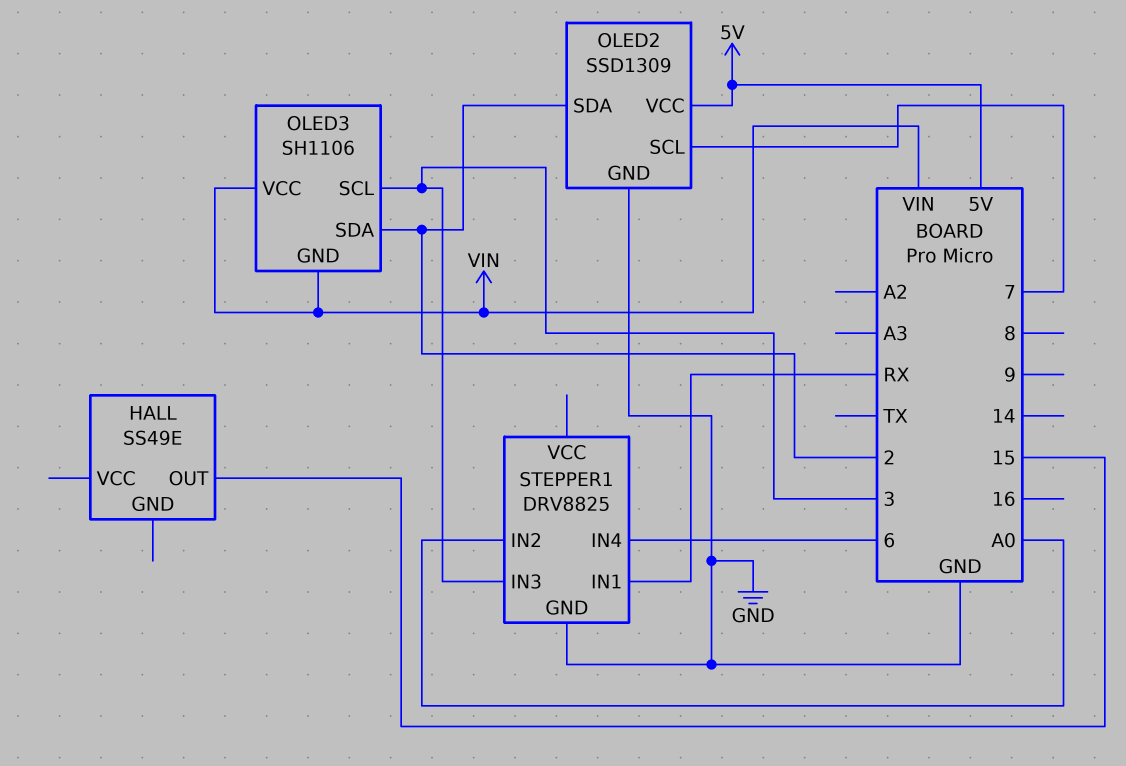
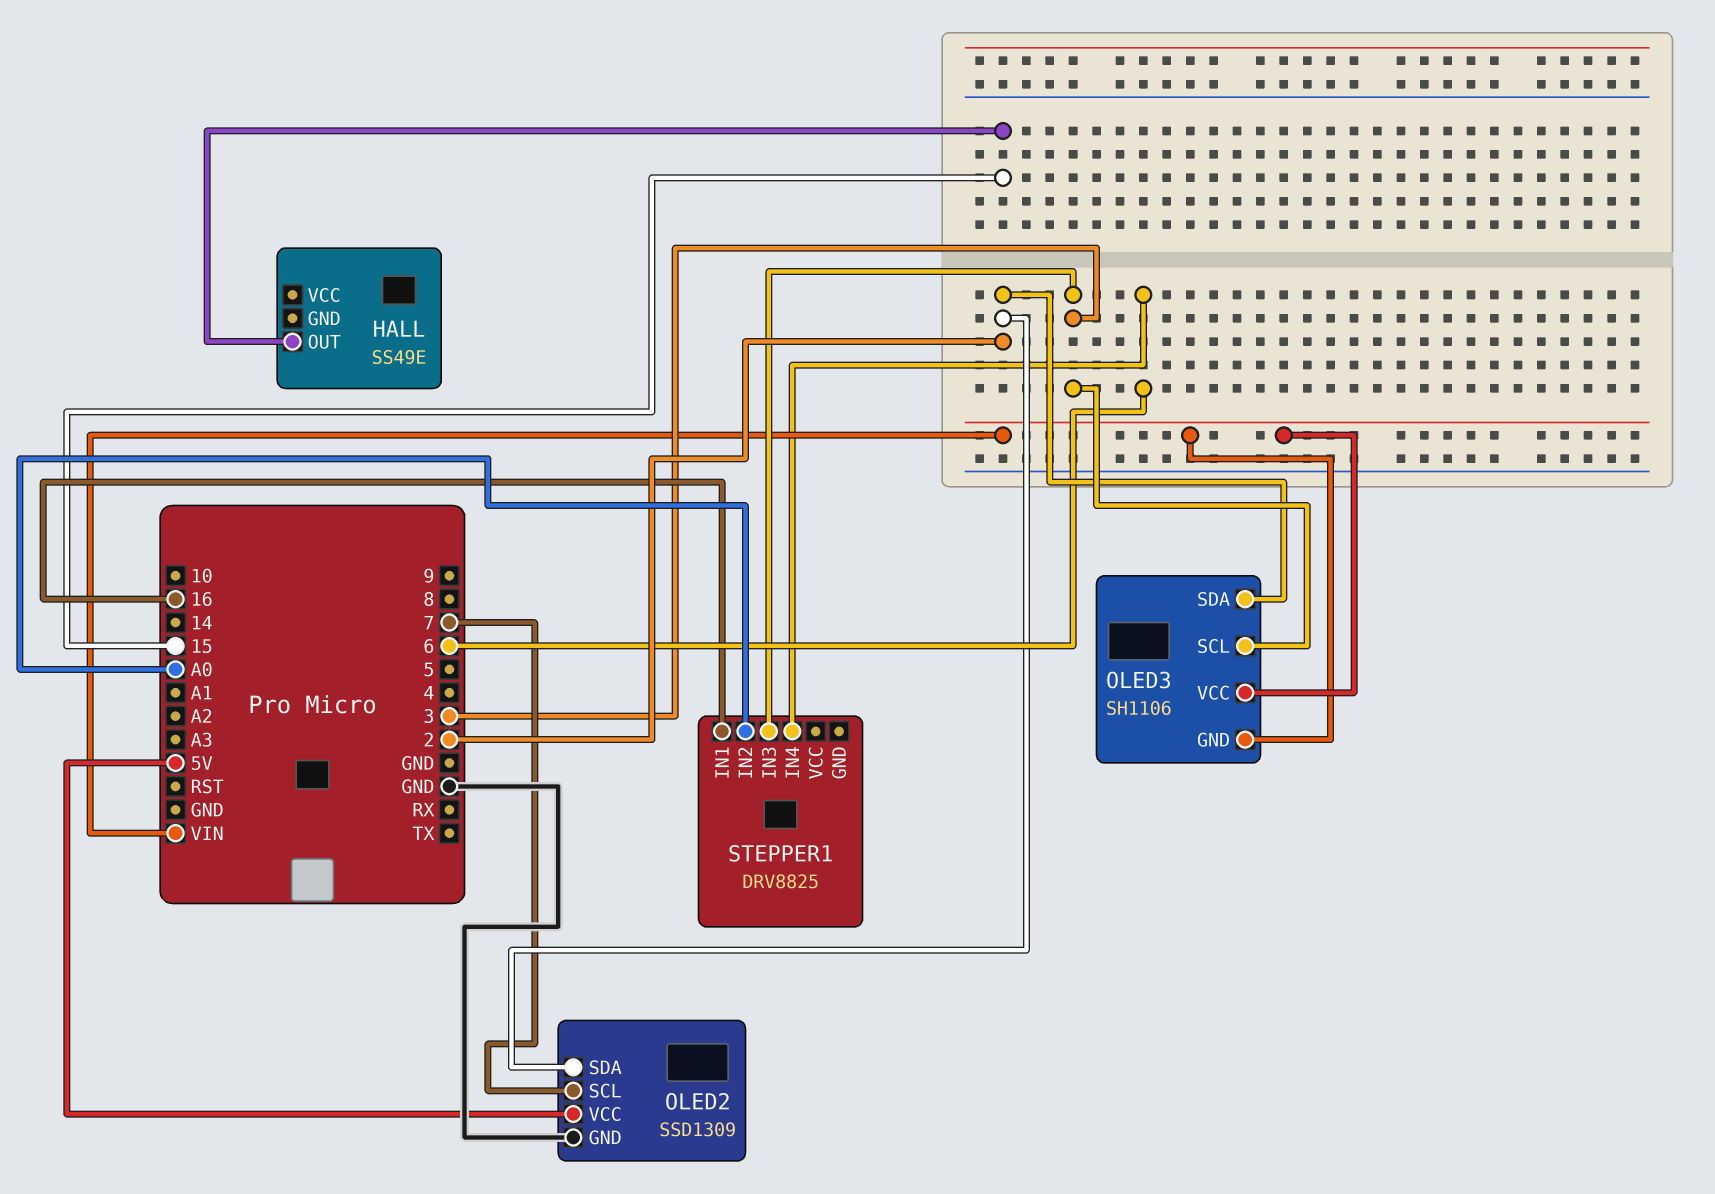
STEPPER1 pin GND: GND -> none
STEPPER1 pin IN1: RX -> 16

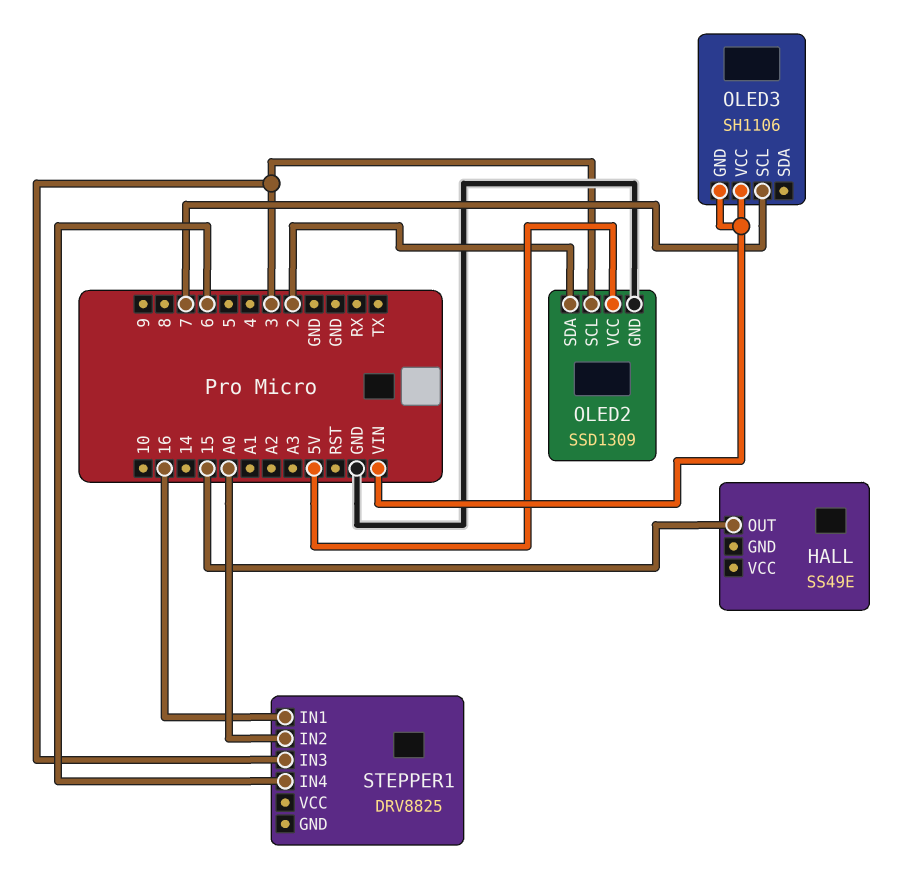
OLED2 pin SCL: 7 -> 3
OLED3 pin SCL: 3 -> 7
OLED3 pin SDA: 2 -> none

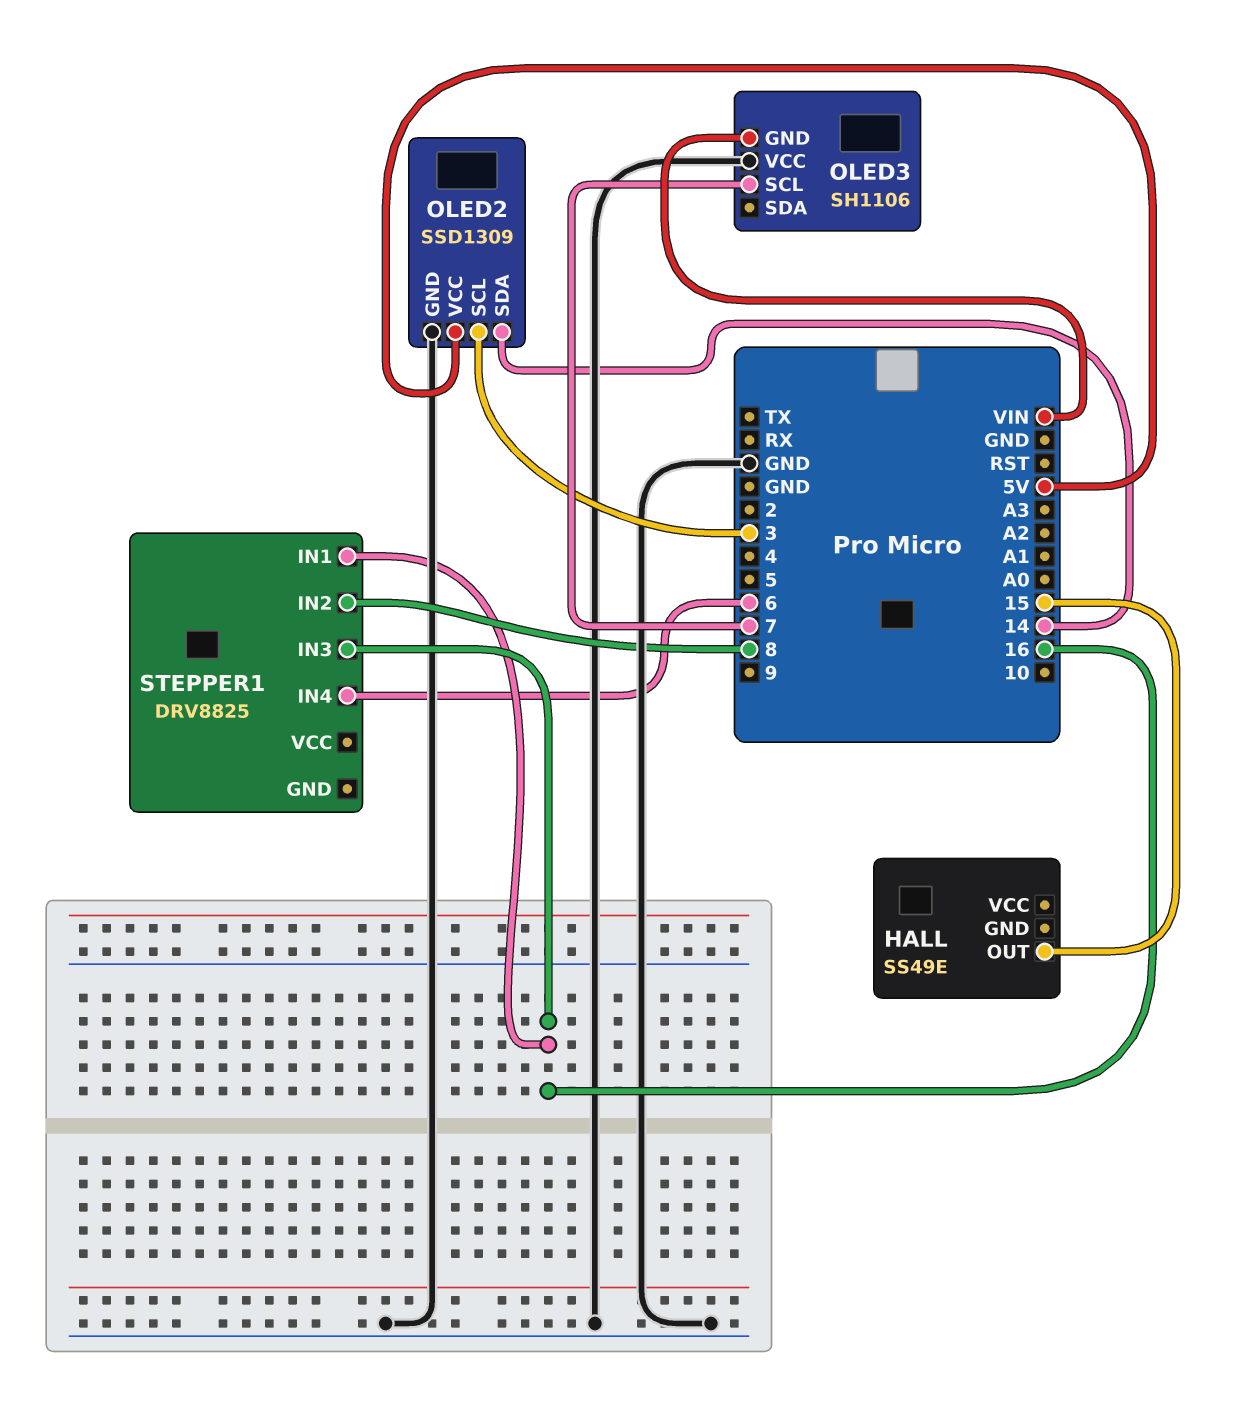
OLED2 pin SDA: 2 -> 14
OLED3 pin VCC: VIN -> GND
STEPPER1 pin IN2: A0 -> 8
STEPPER1 pin IN3: 3 -> 16

